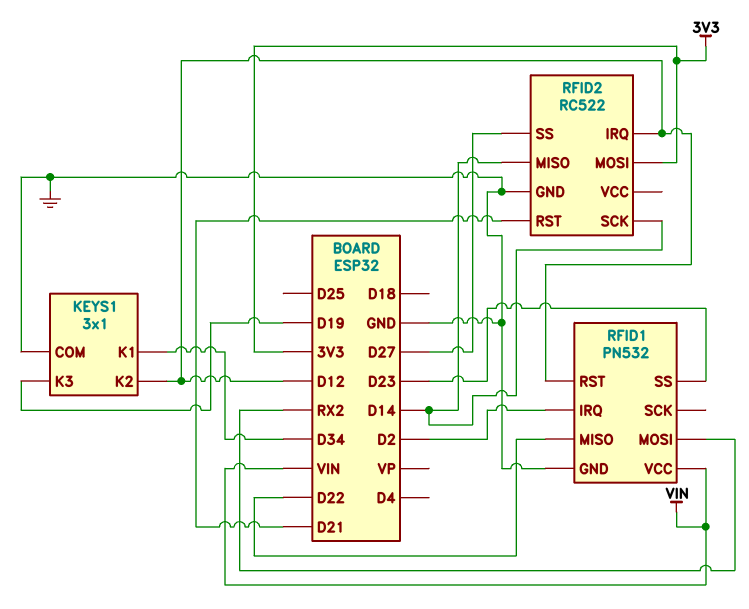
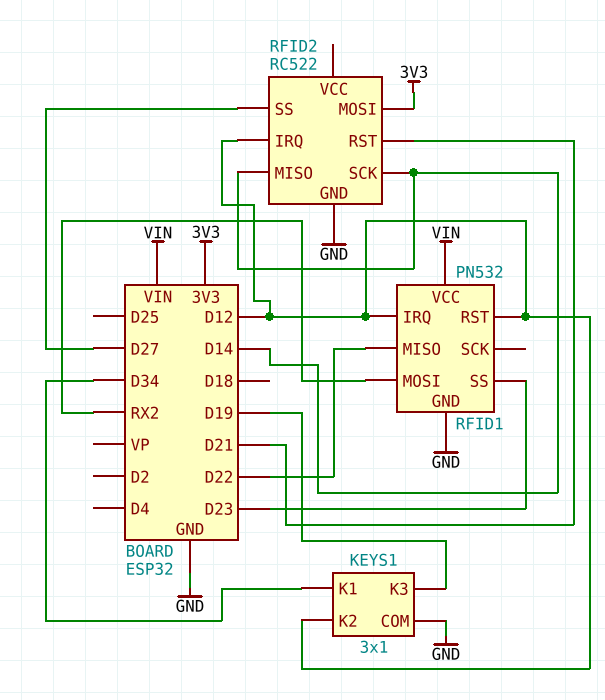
RFID1 pin IRQ: D2 -> D12

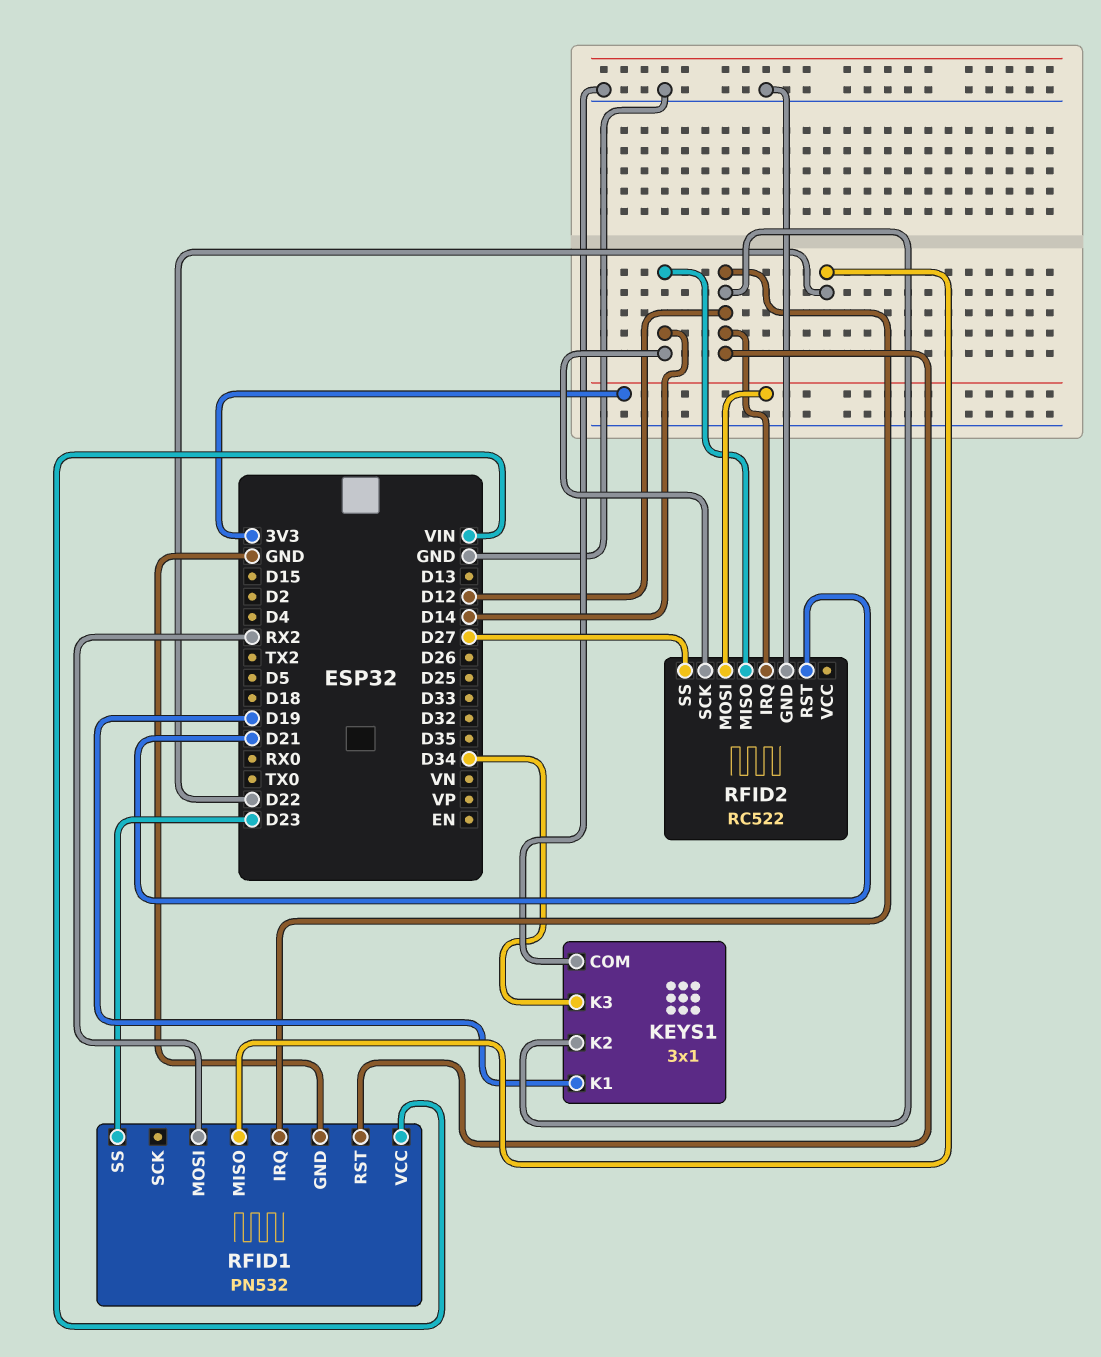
KEYS1 pin K1: D34 -> D19
KEYS1 pin K3: D19 -> D34

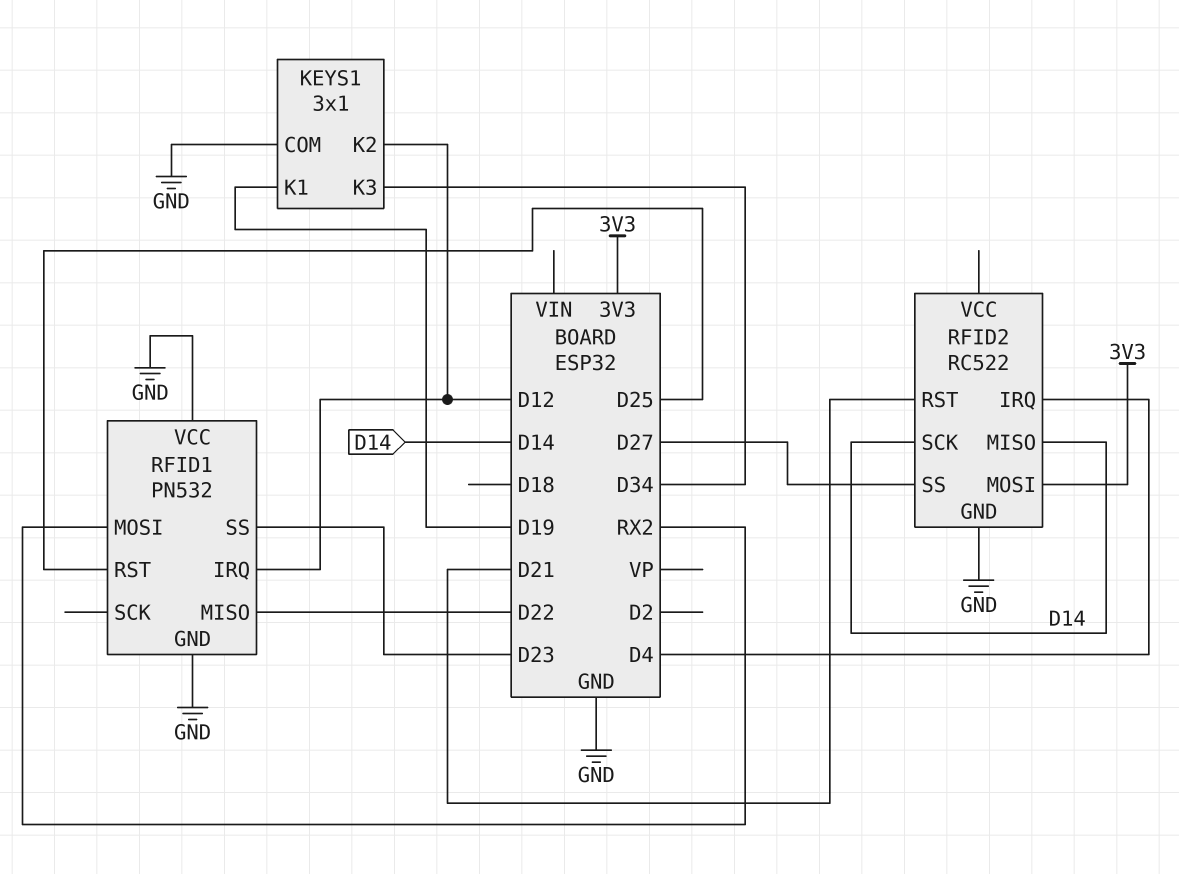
RFID1 pin RST: D12 -> D25
RFID1 pin VCC: VIN -> GND
RFID2 pin IRQ: D12 -> D4

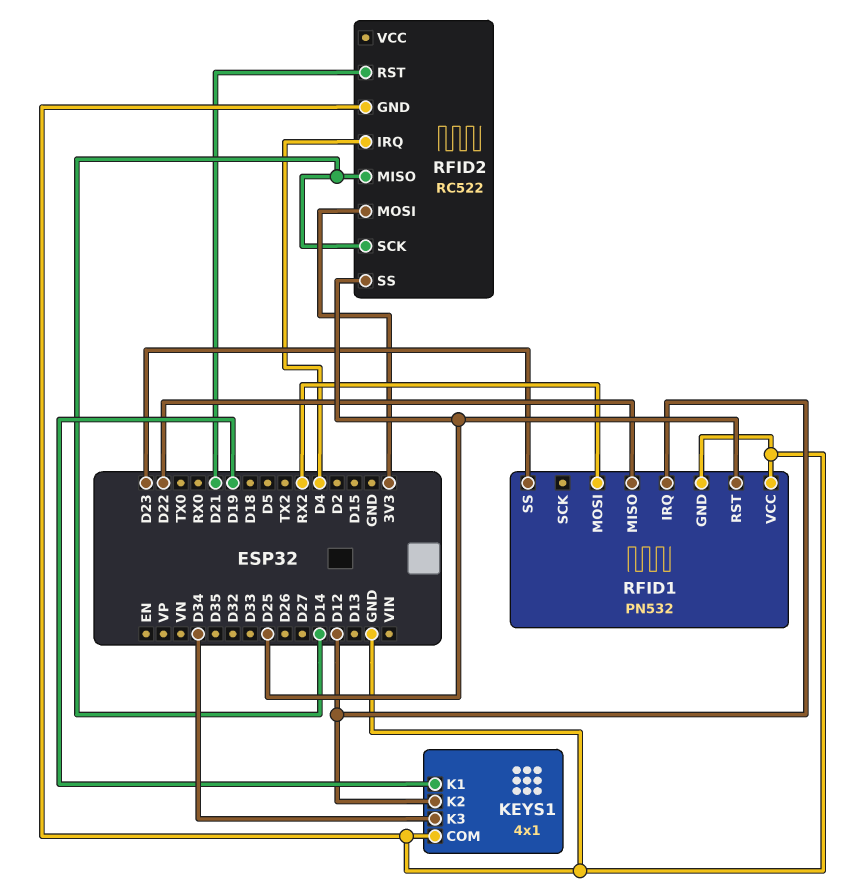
KEYS1: 3x1 -> 4x1
RFID2 pin SS: D27 -> D25

